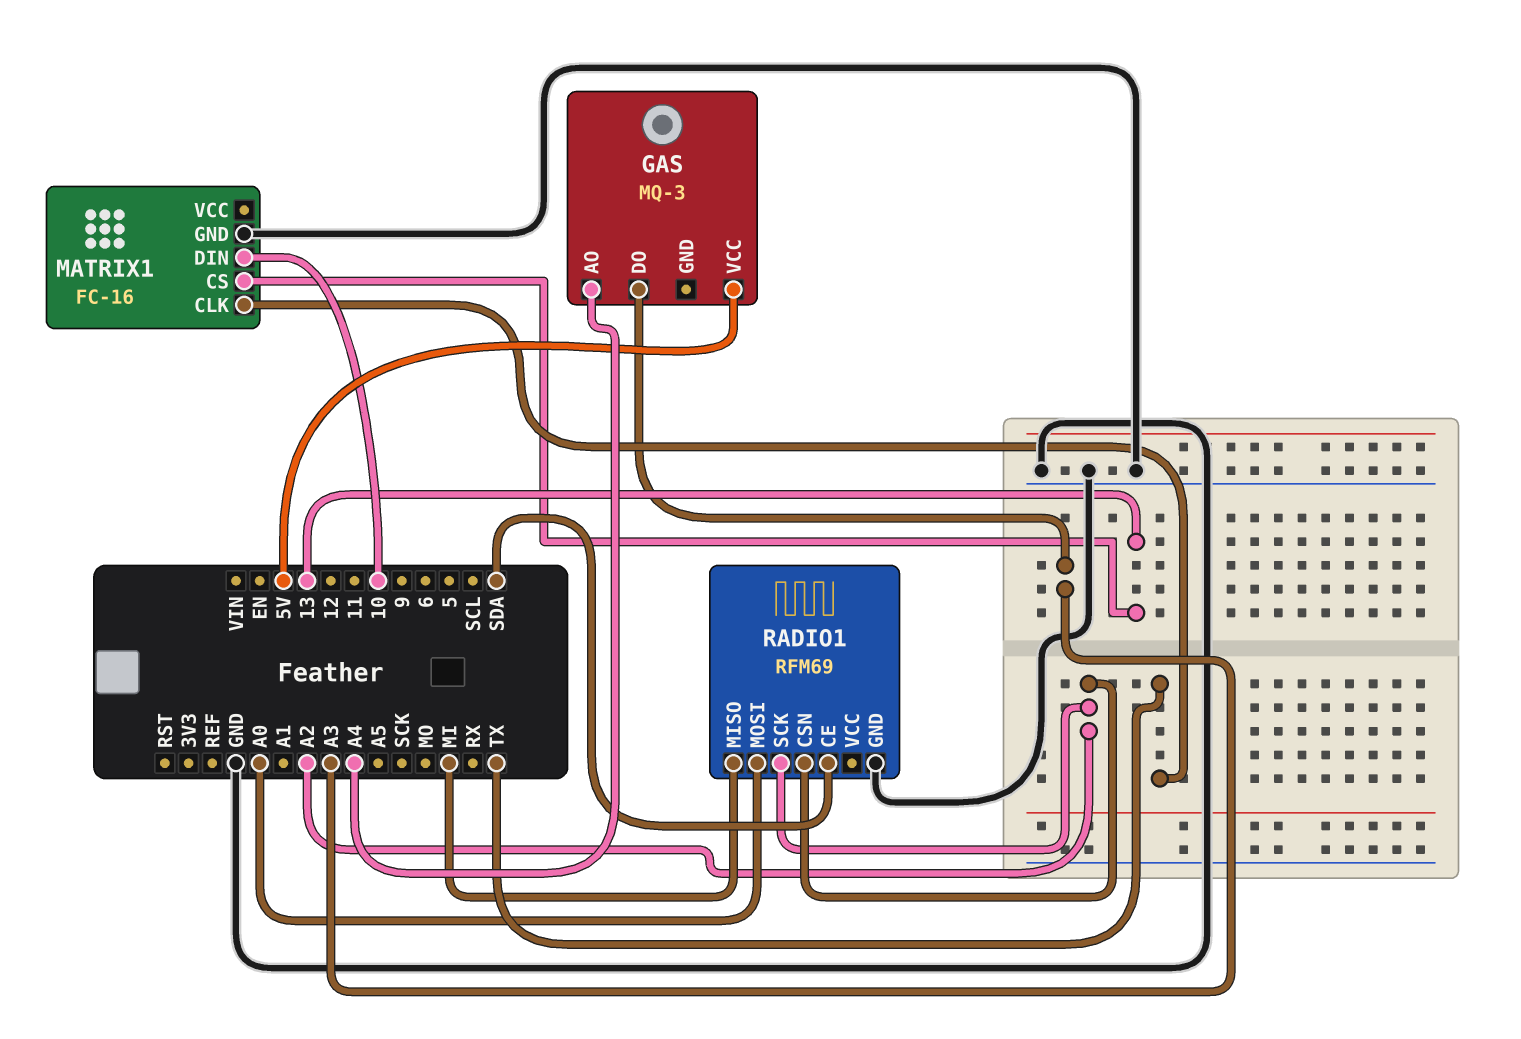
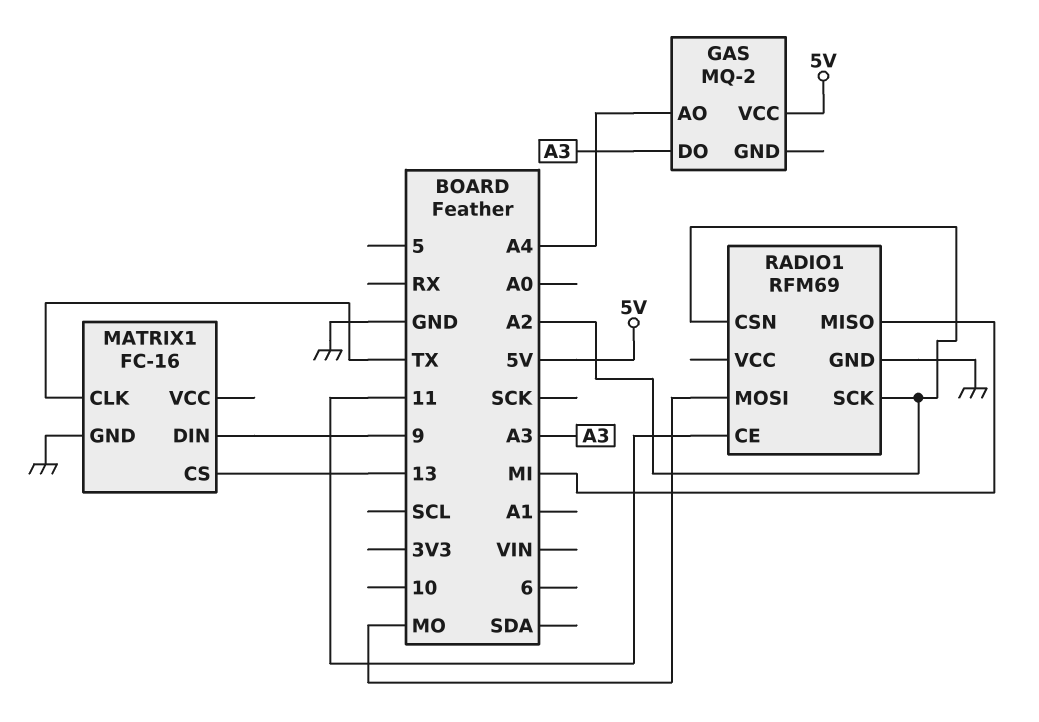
GAS: MQ-3 -> MQ-2
MATRIX1 pin DIN: 10 -> 9
RADIO1 pin CE: SDA -> 11
RADIO1 pin MOSI: A0 -> MO

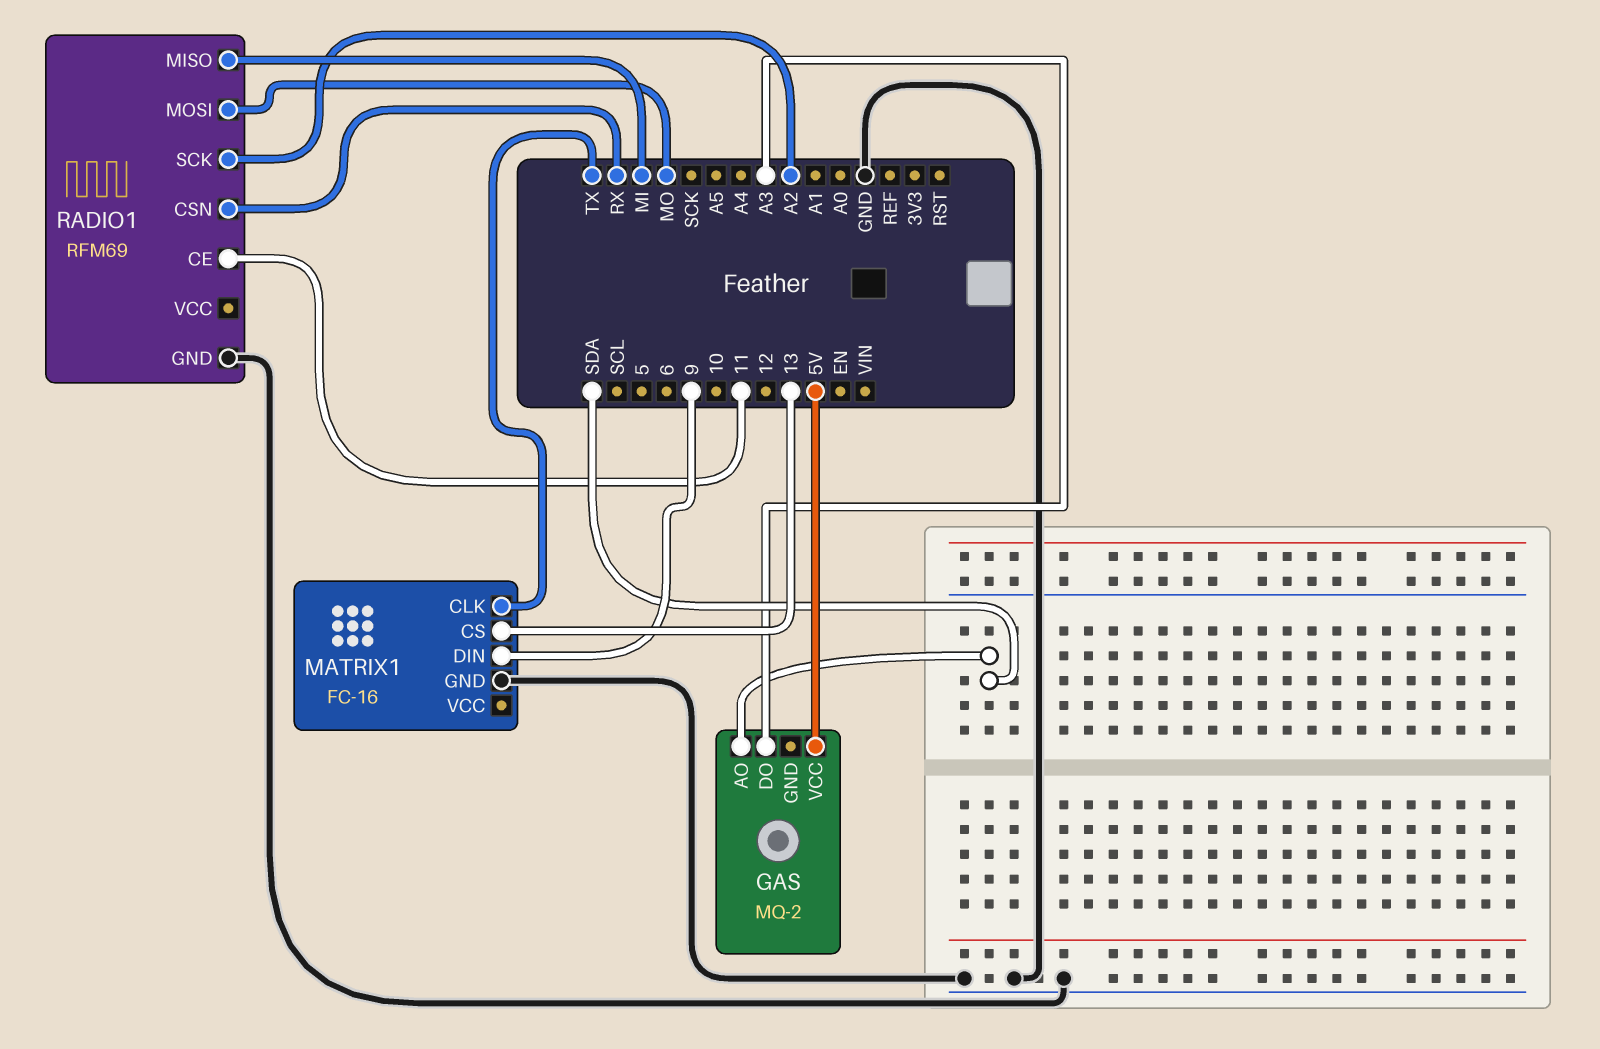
GAS pin AO: A4 -> SDA
RADIO1 pin CSN: A2 -> RX

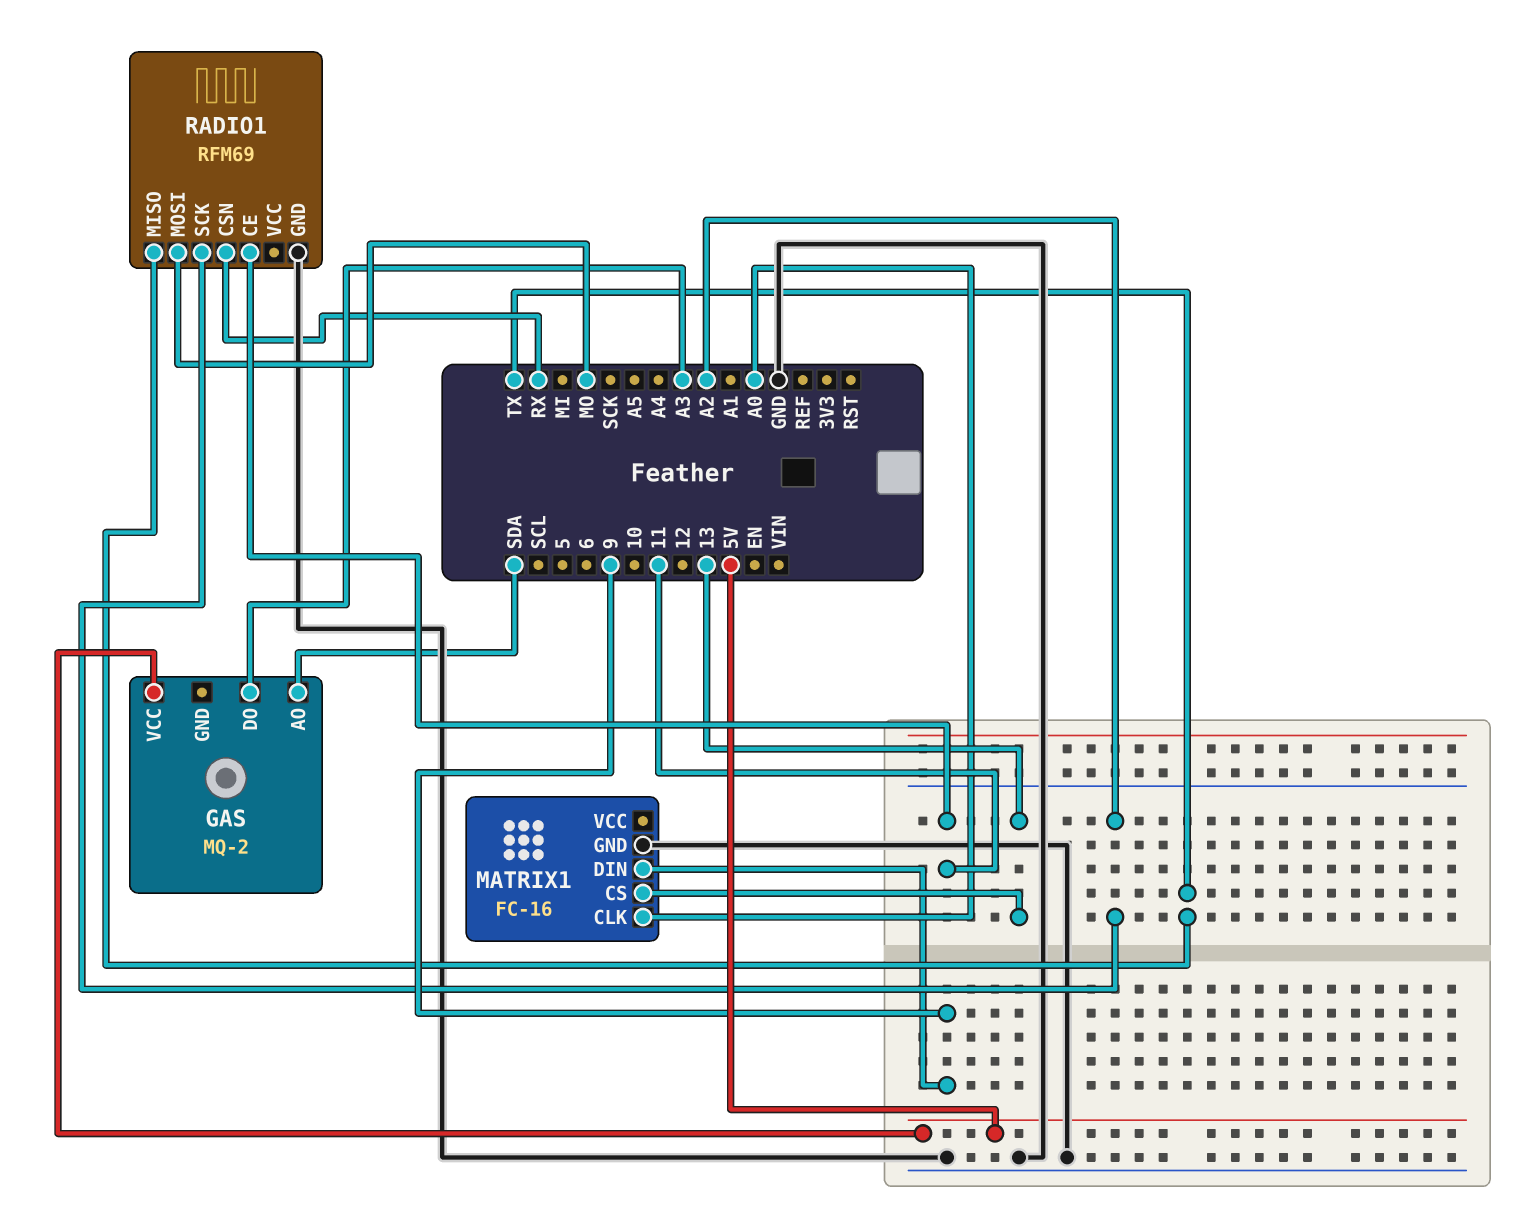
MATRIX1 pin CLK: TX -> A0
RADIO1 pin MISO: MI -> TX

